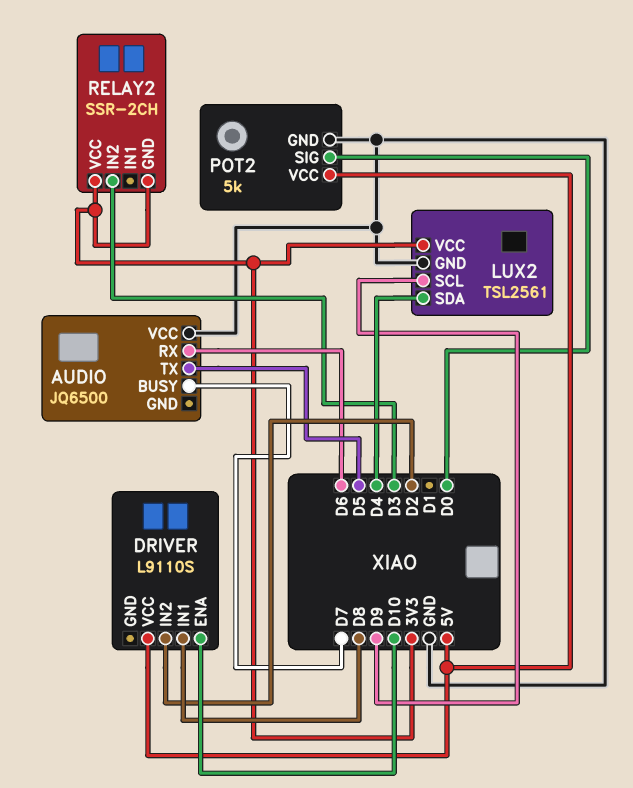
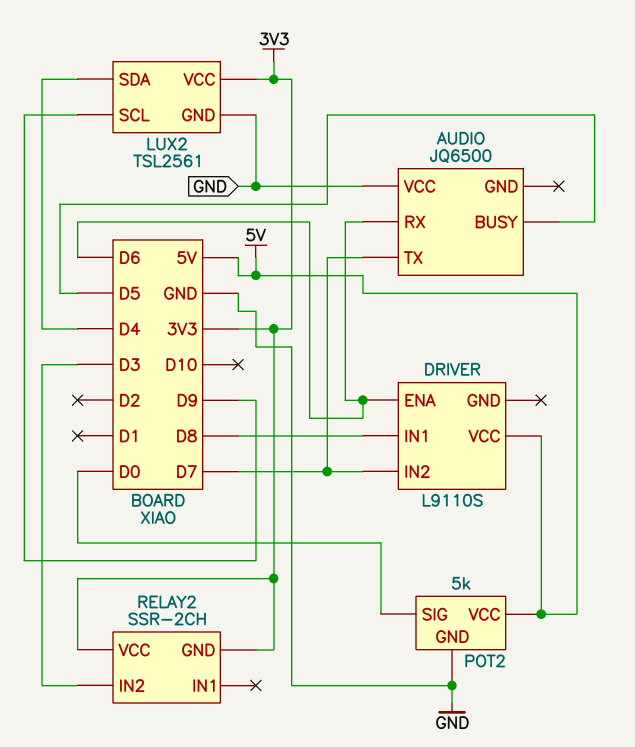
AUDIO pin BUSY: D7 -> D5
AUDIO pin TX: D5 -> D7
DRIVER pin ENA: D10 -> D6
DRIVER pin IN2: D2 -> D7

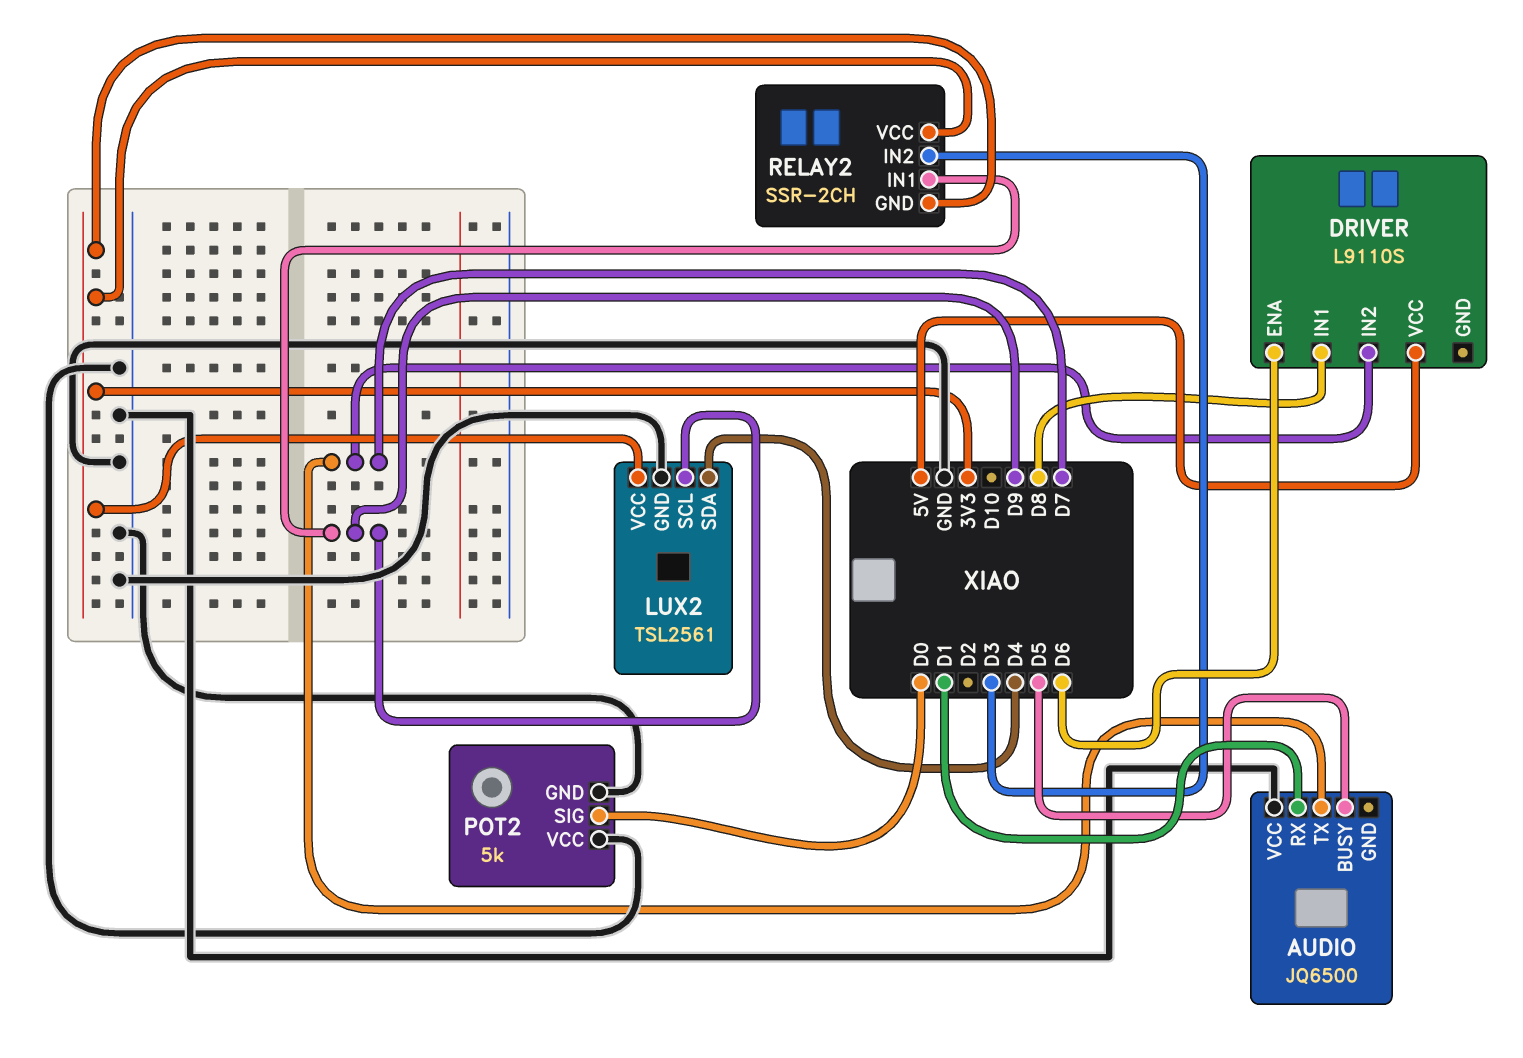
AUDIO pin RX: D6 -> D1
POT2 pin VCC: 5V -> GND
RELAY2 pin IN1: none -> D9

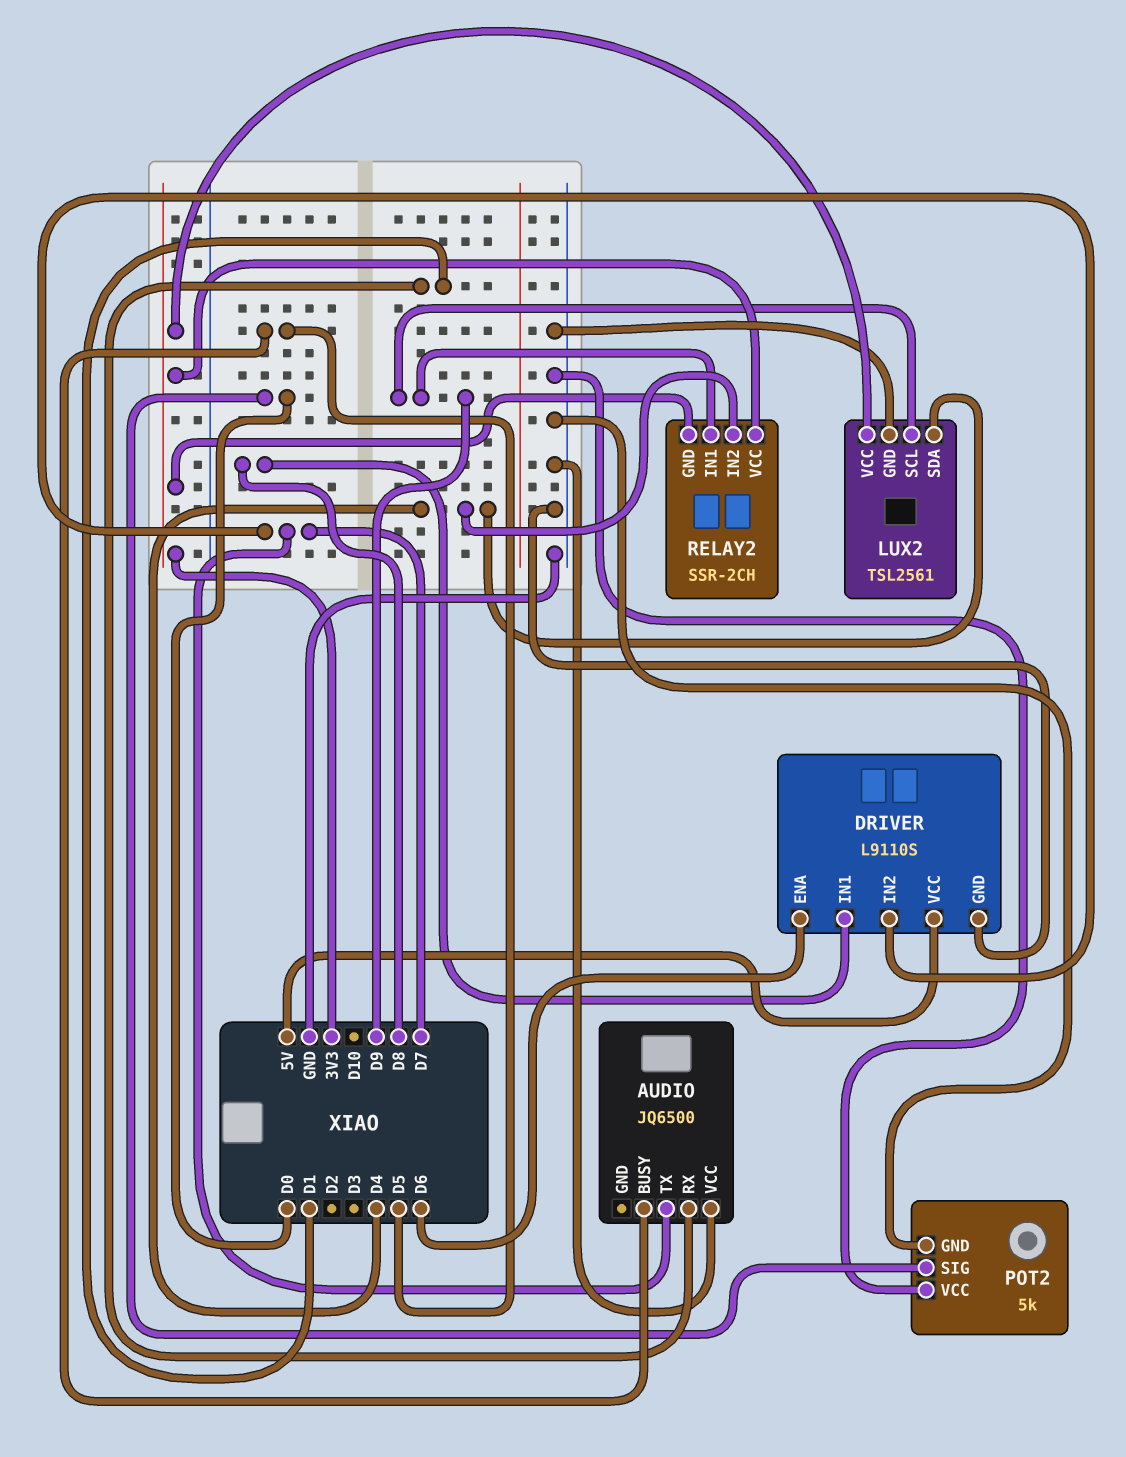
DRIVER pin GND: none -> GND
RELAY2 pin IN2: D3 -> D4

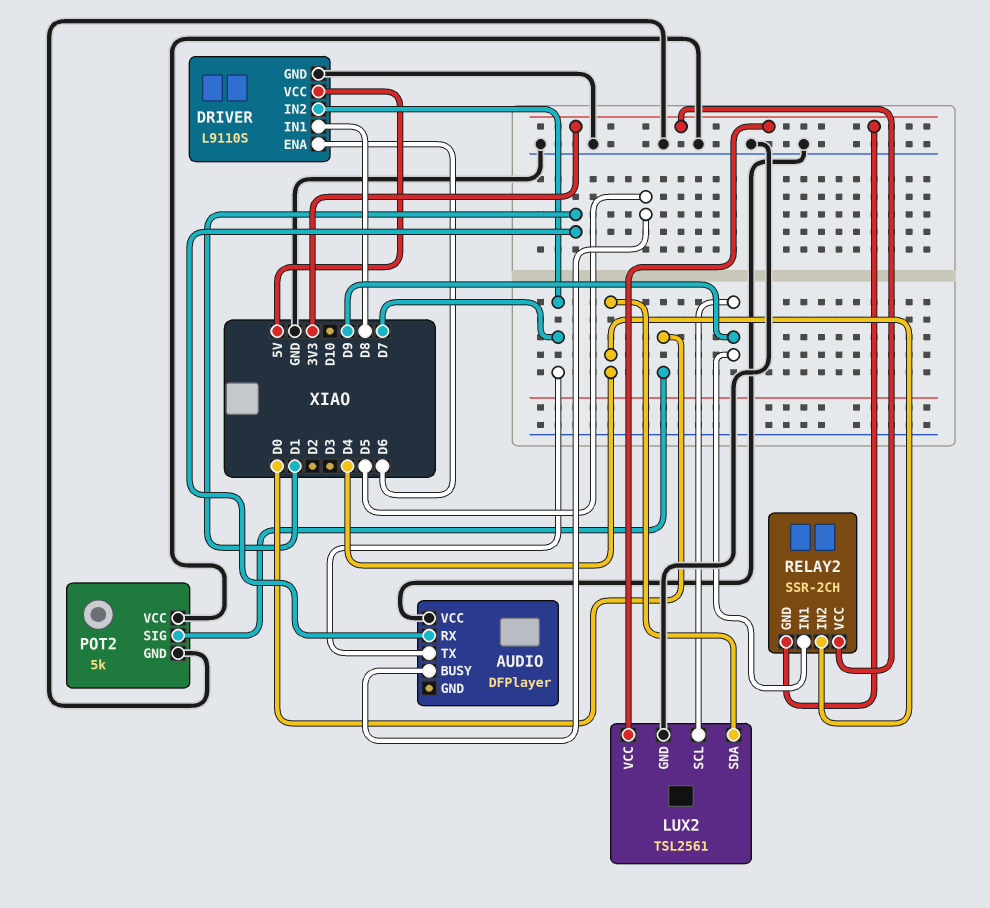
AUDIO: JQ6500 -> DFPlayer

